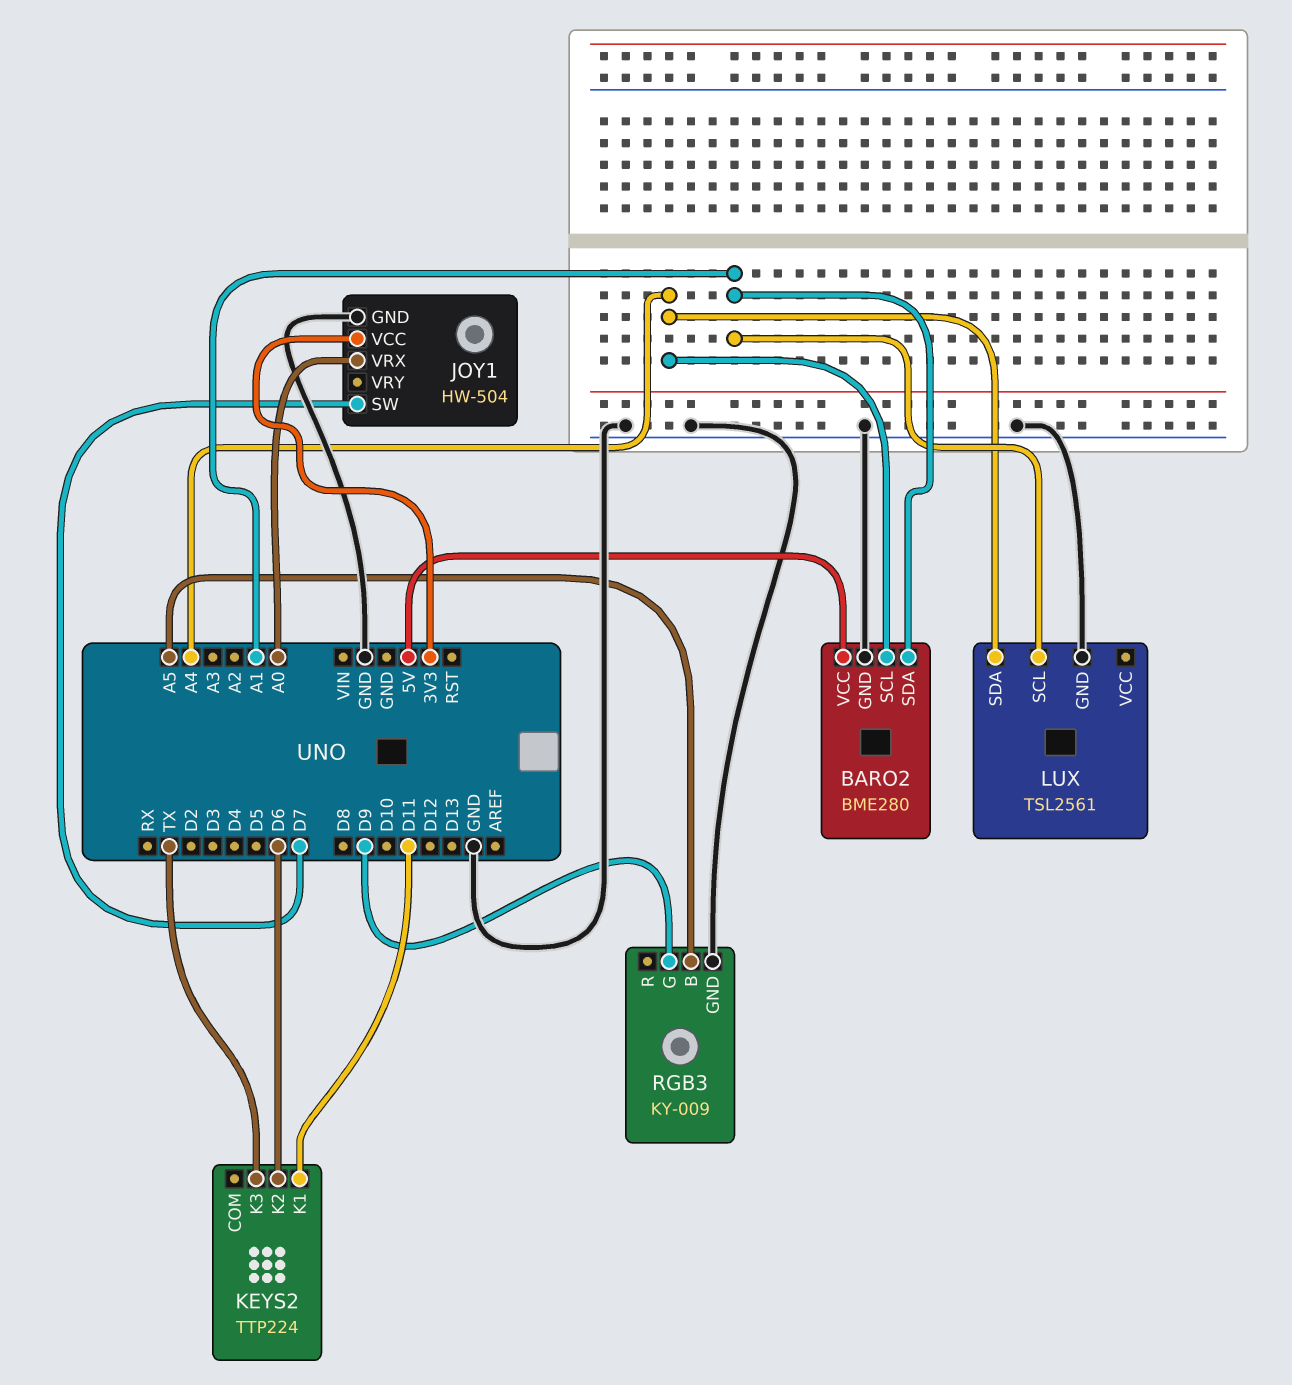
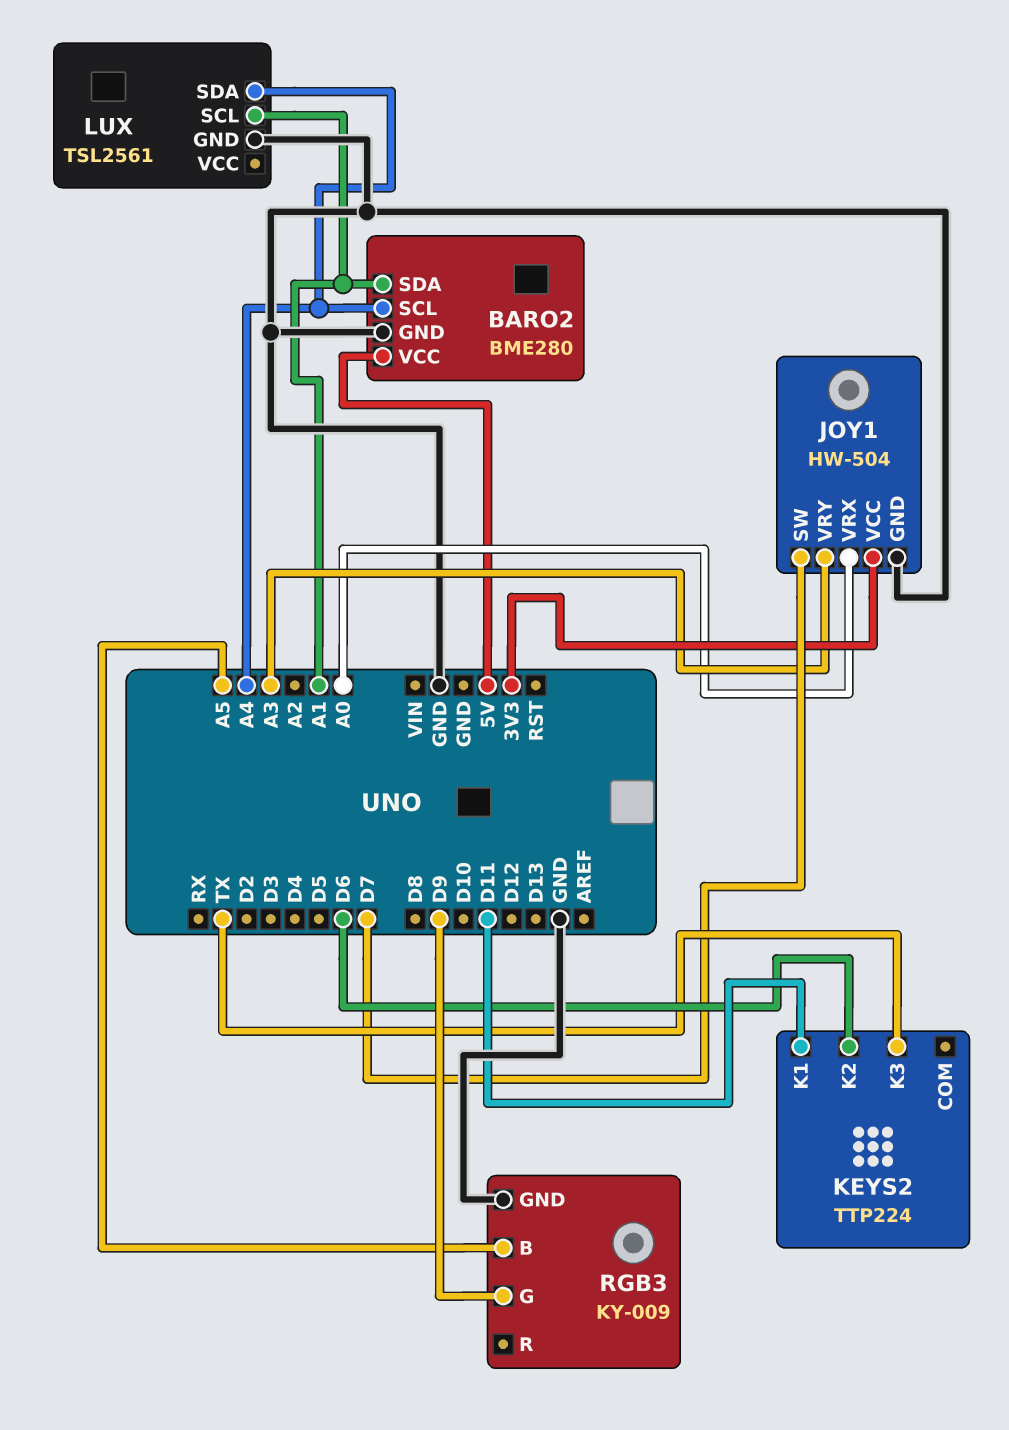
JOY1 pin VRY: none -> A3

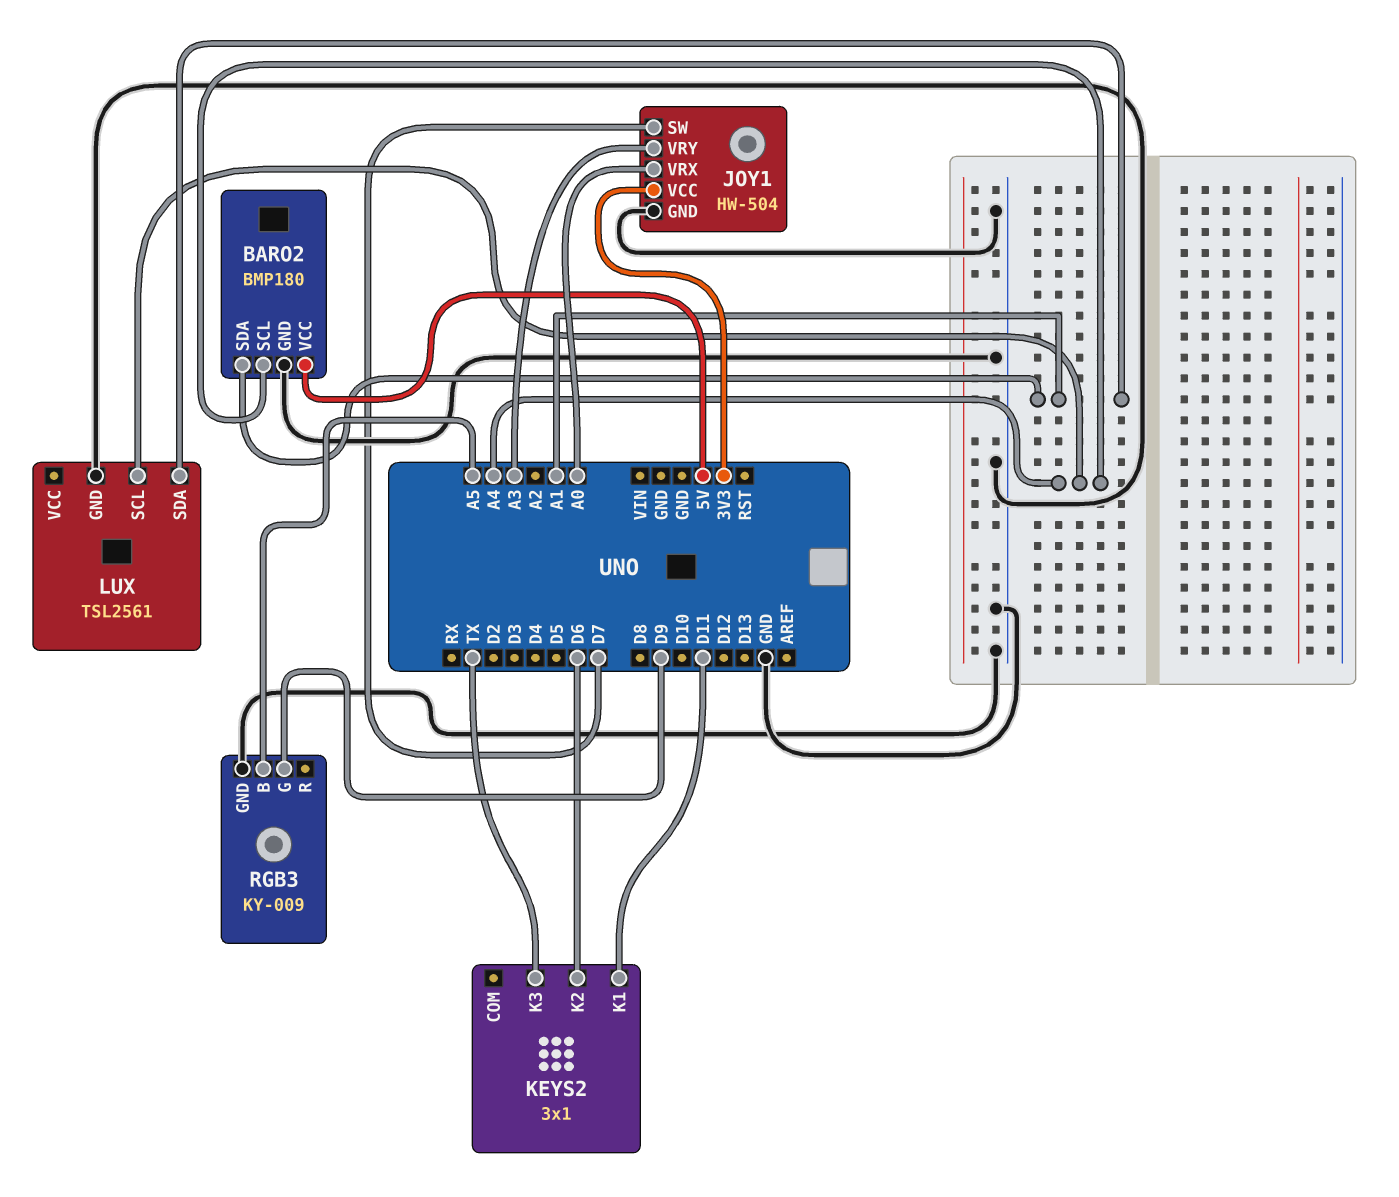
BARO2: BME280 -> BMP180
KEYS2: TTP224 -> 3x1
LUX pin SCL: A1 -> A4
LUX pin SDA: A4 -> A1

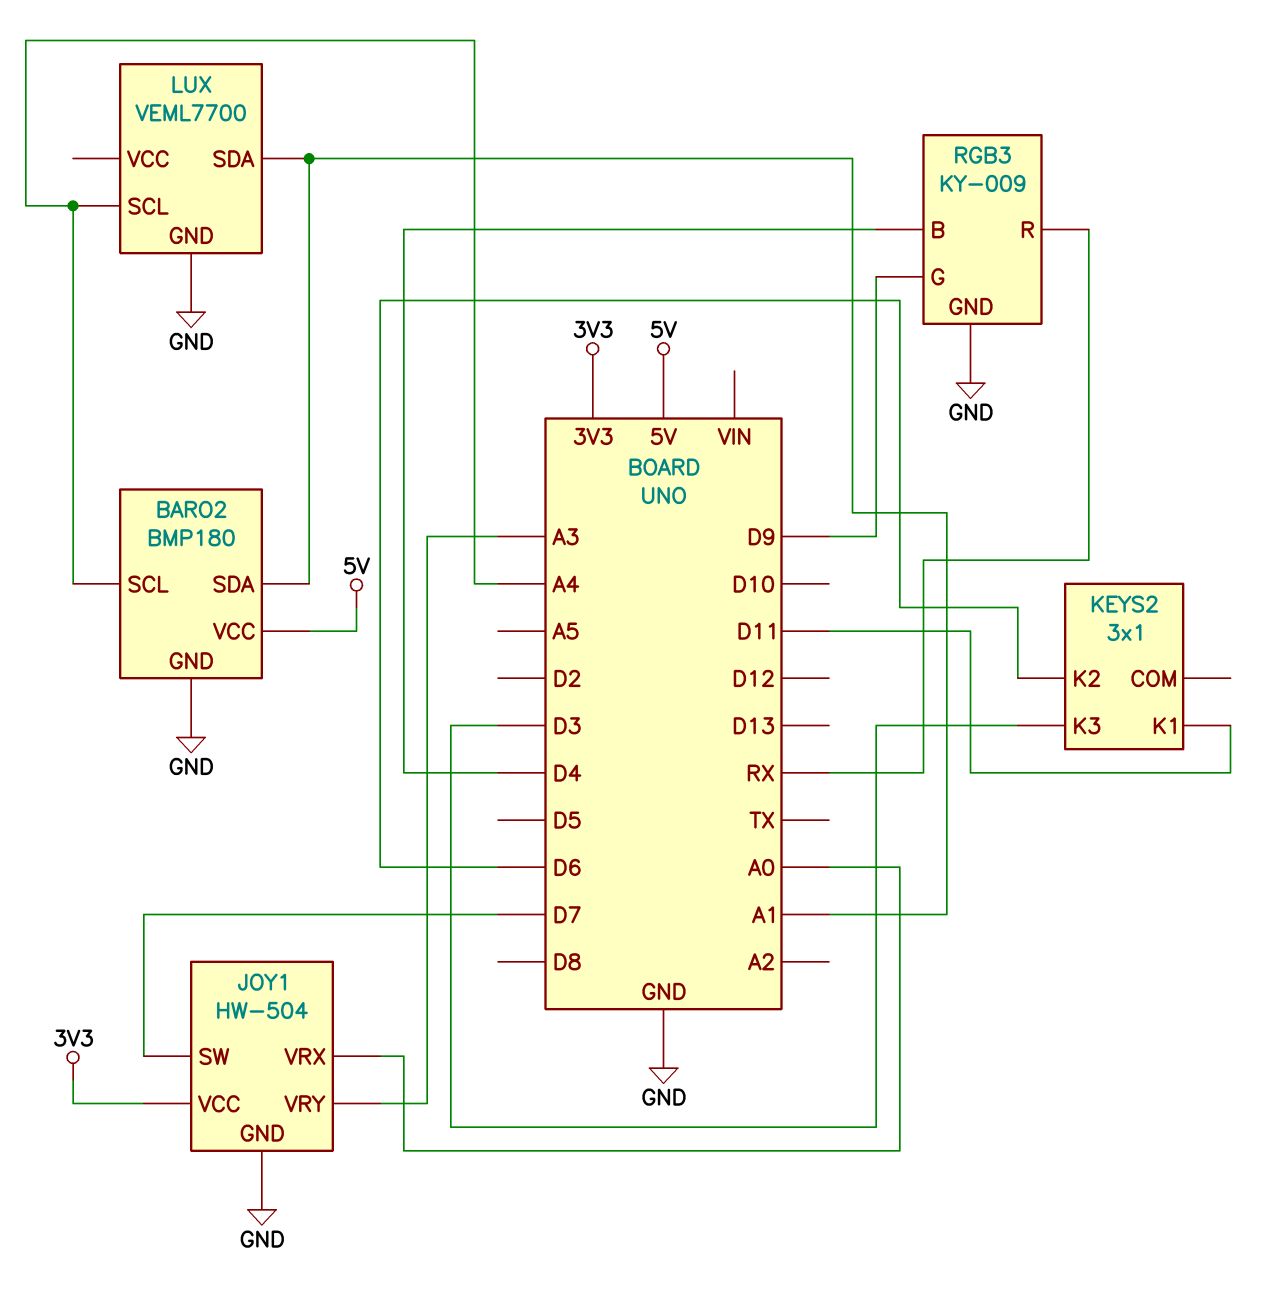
KEYS2 pin K3: TX -> D3
LUX: TSL2561 -> VEML7700
RGB3 pin B: A5 -> D4
RGB3 pin R: none -> RX

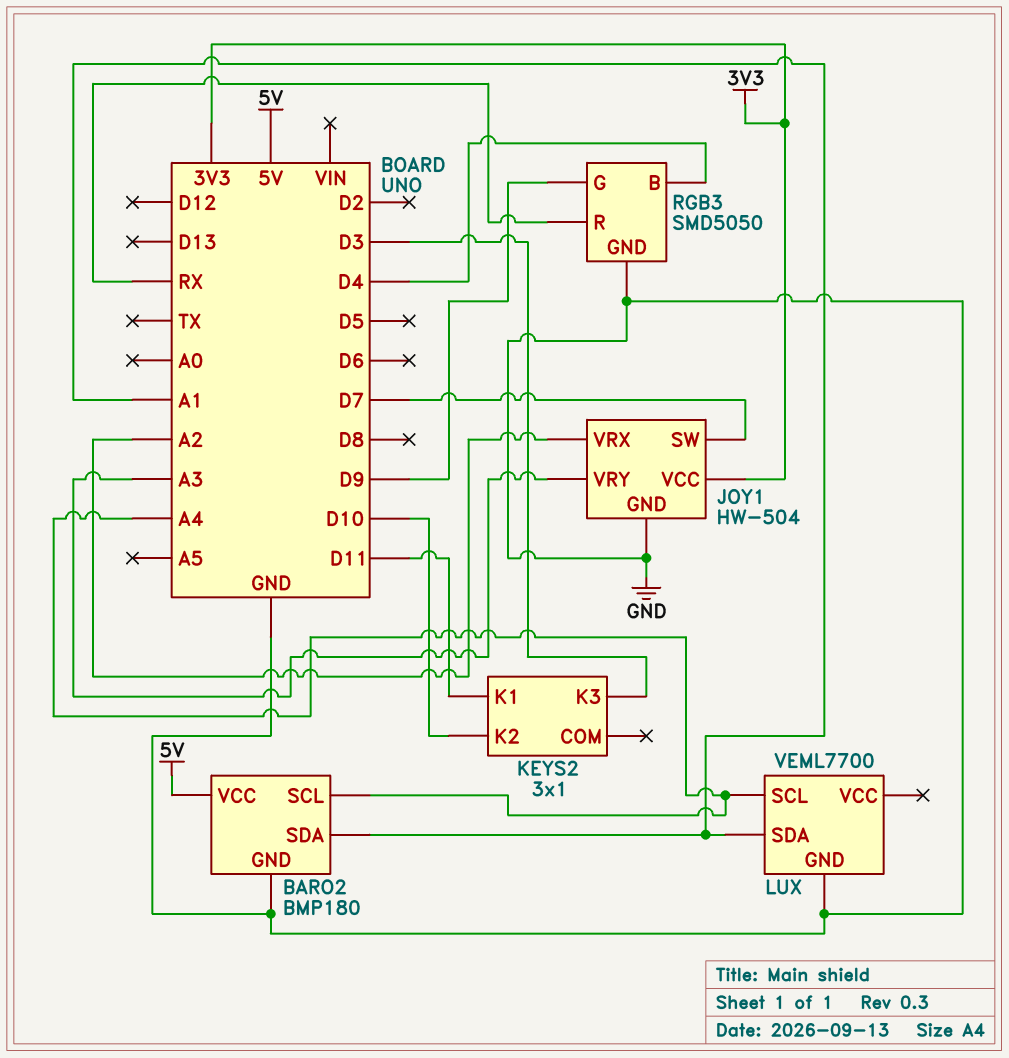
JOY1 pin VRX: A0 -> A2
KEYS2 pin K2: D6 -> D10
RGB3: KY-009 -> SMD5050

